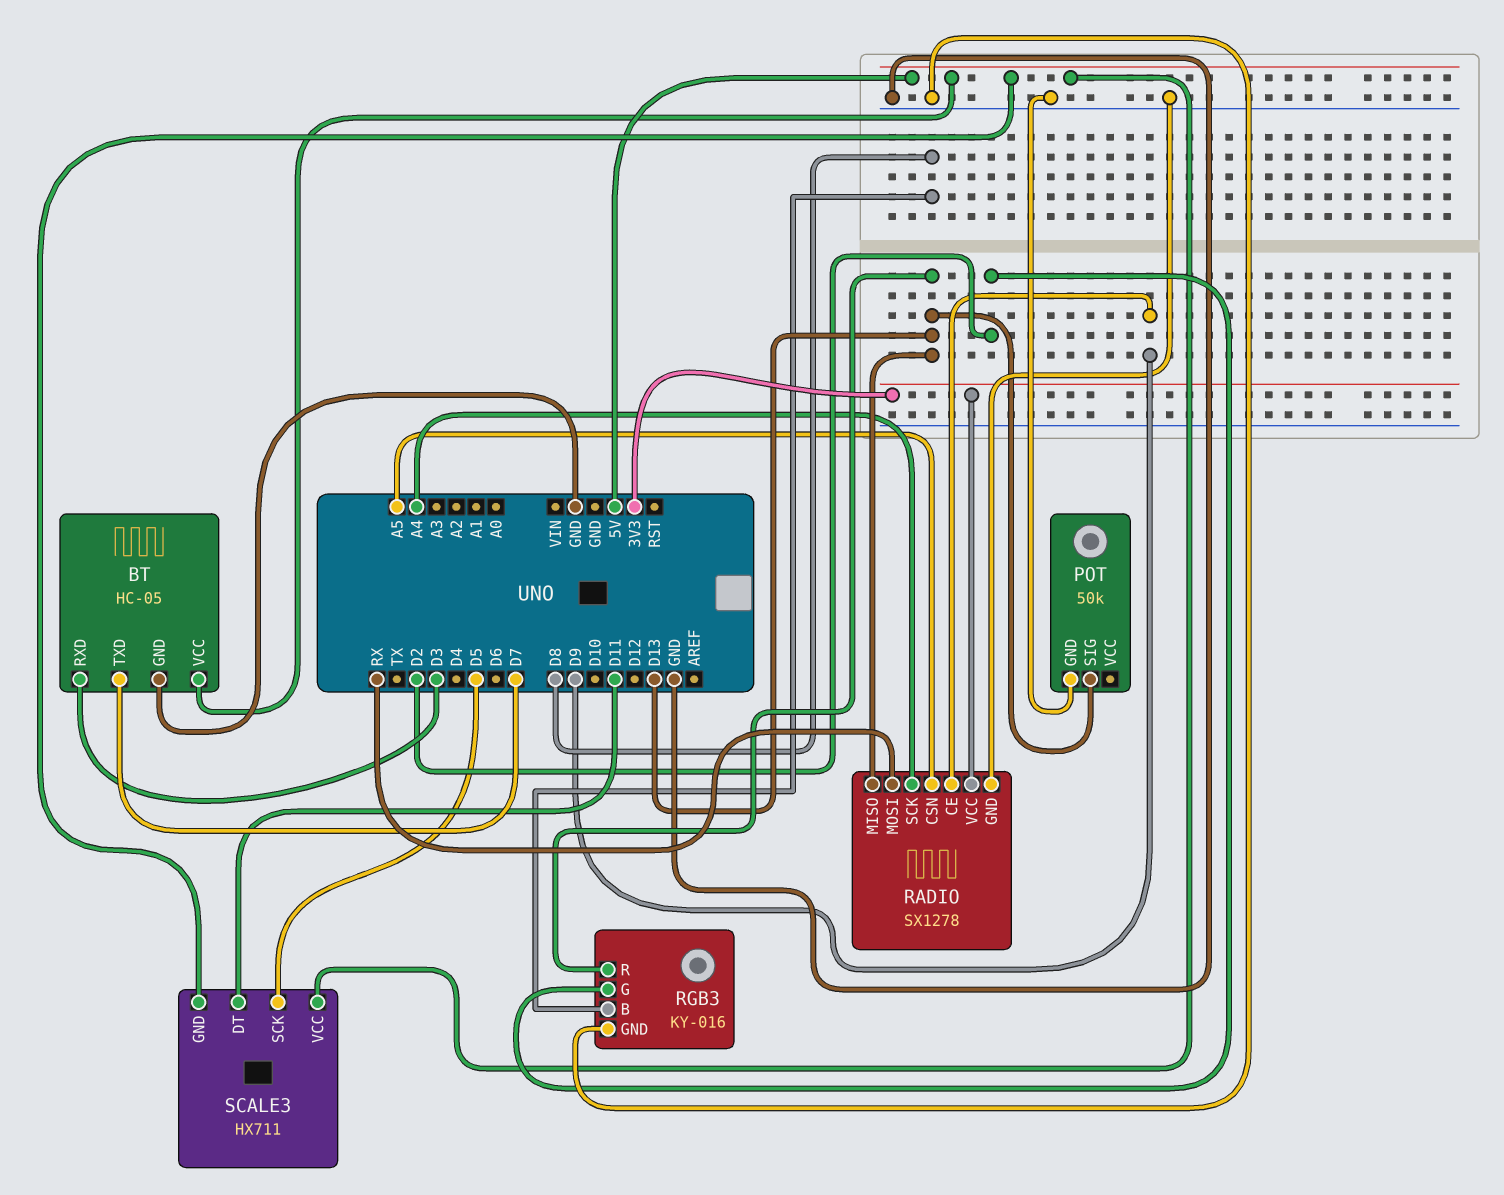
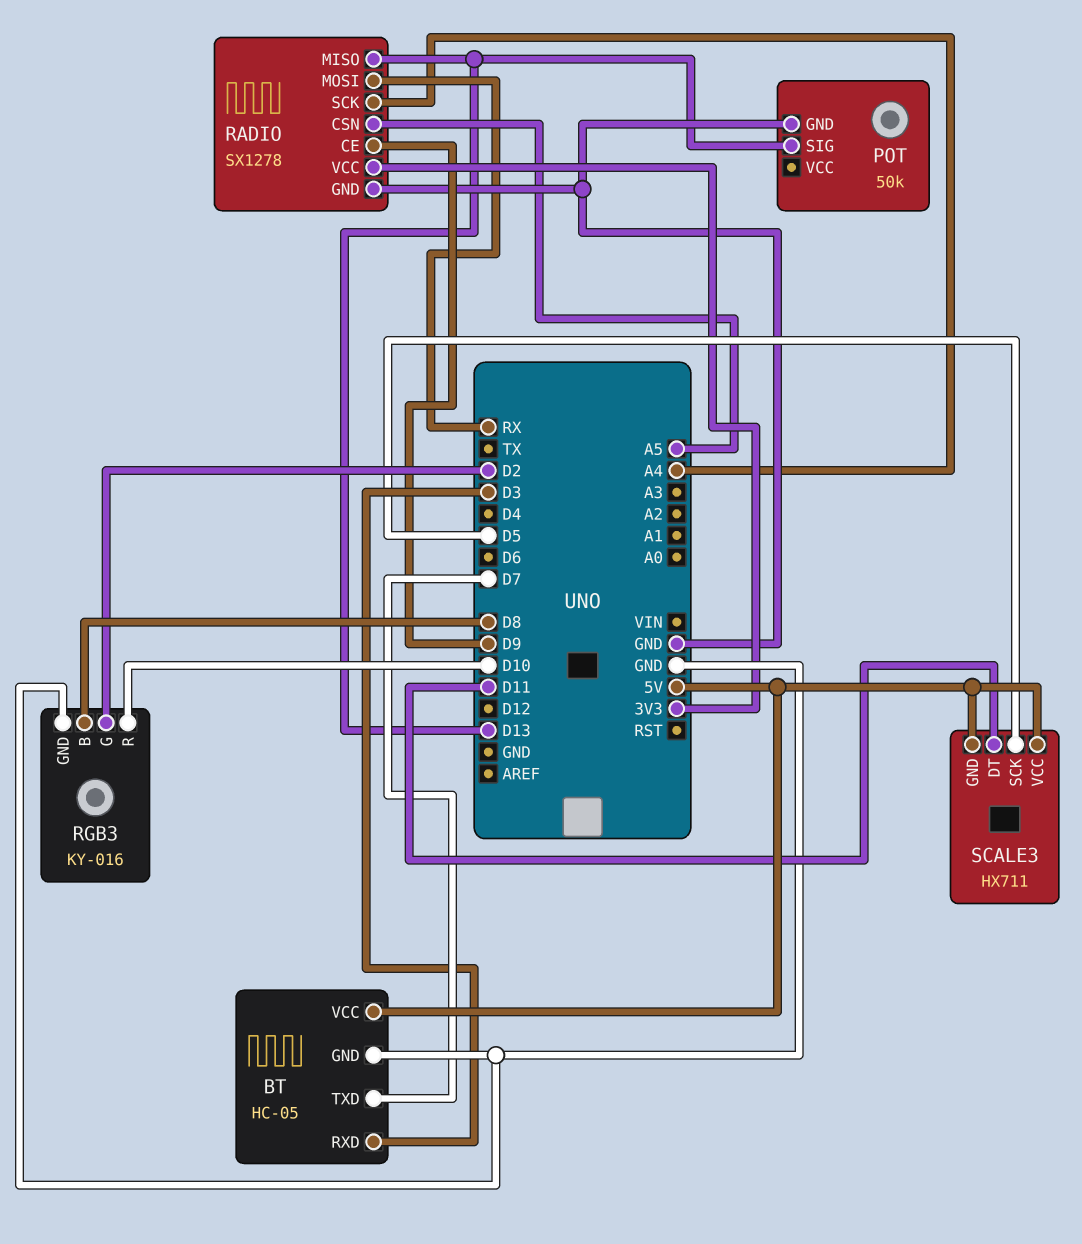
RGB3 pin R: D13 -> D10

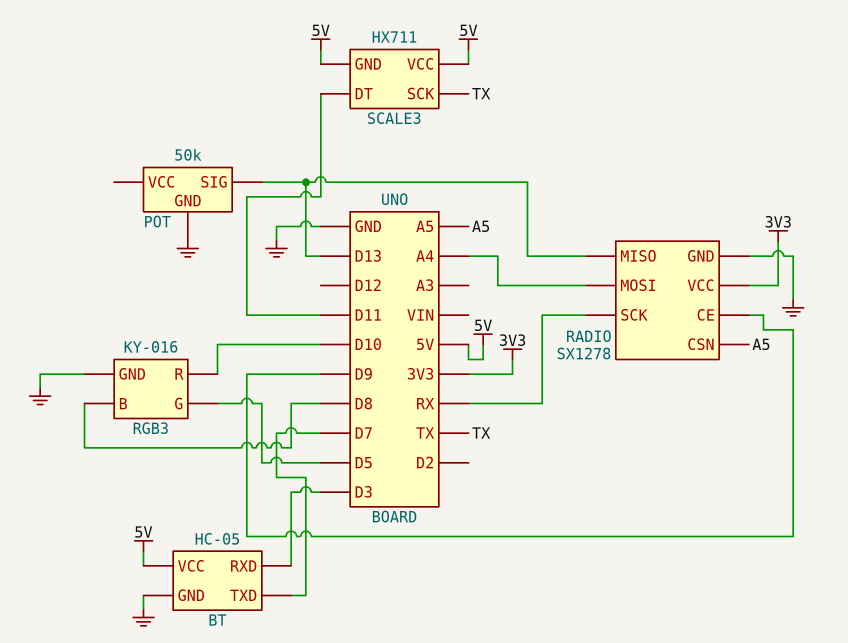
RADIO pin MOSI: RX -> A4
RADIO pin SCK: A4 -> RX
RGB3 pin G: D2 -> D5
SCALE3 pin SCK: D5 -> TX

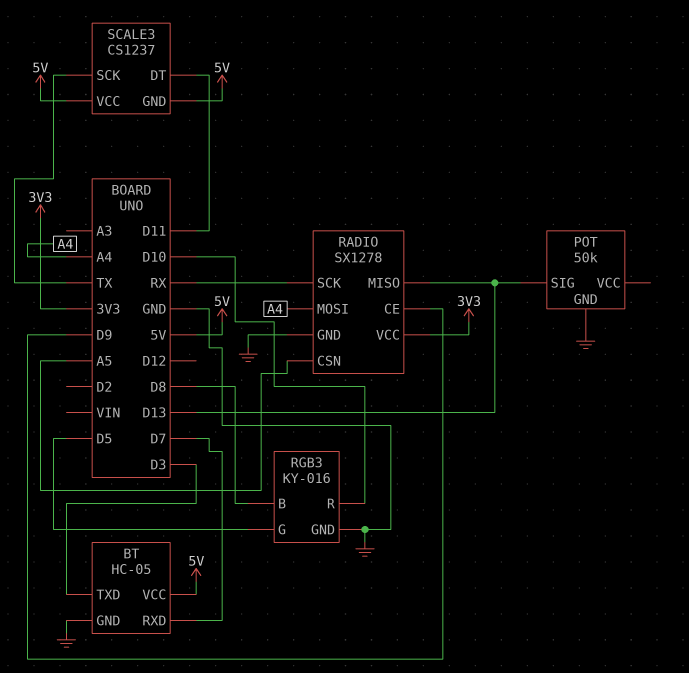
BT pin RXD: D3 -> D7
BT pin TXD: D7 -> D3
SCALE3: HX711 -> CS1237

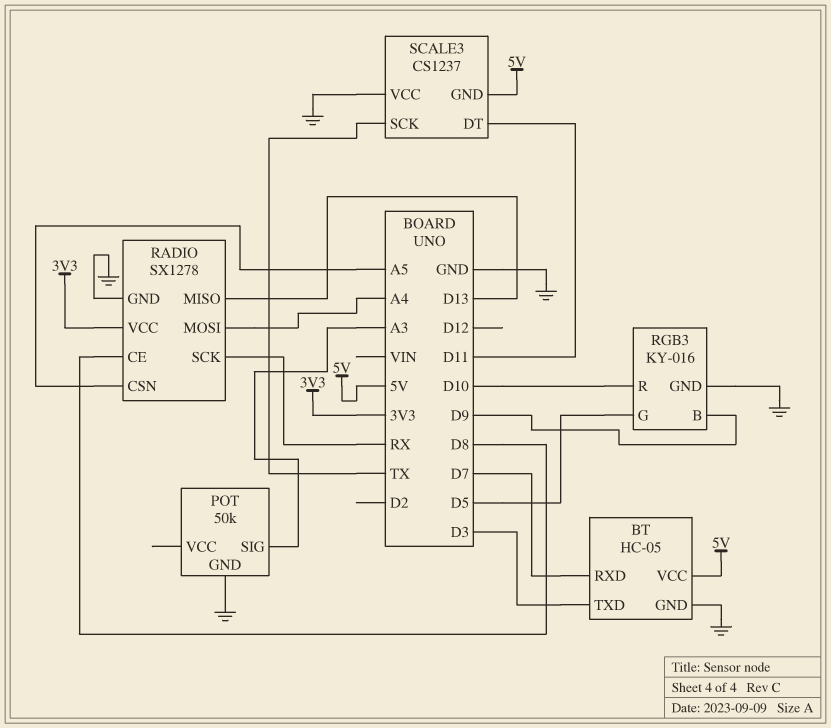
POT pin SIG: D13 -> A3
RADIO pin CE: D9 -> D8
RGB3 pin B: D8 -> D9
SCALE3 pin VCC: 5V -> GND

